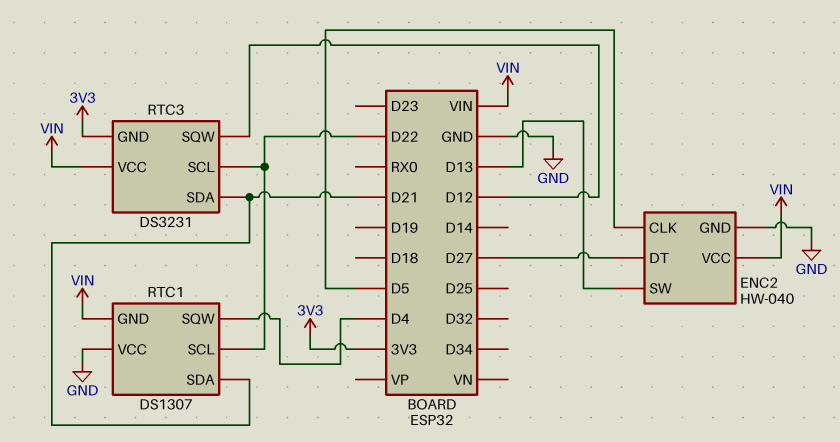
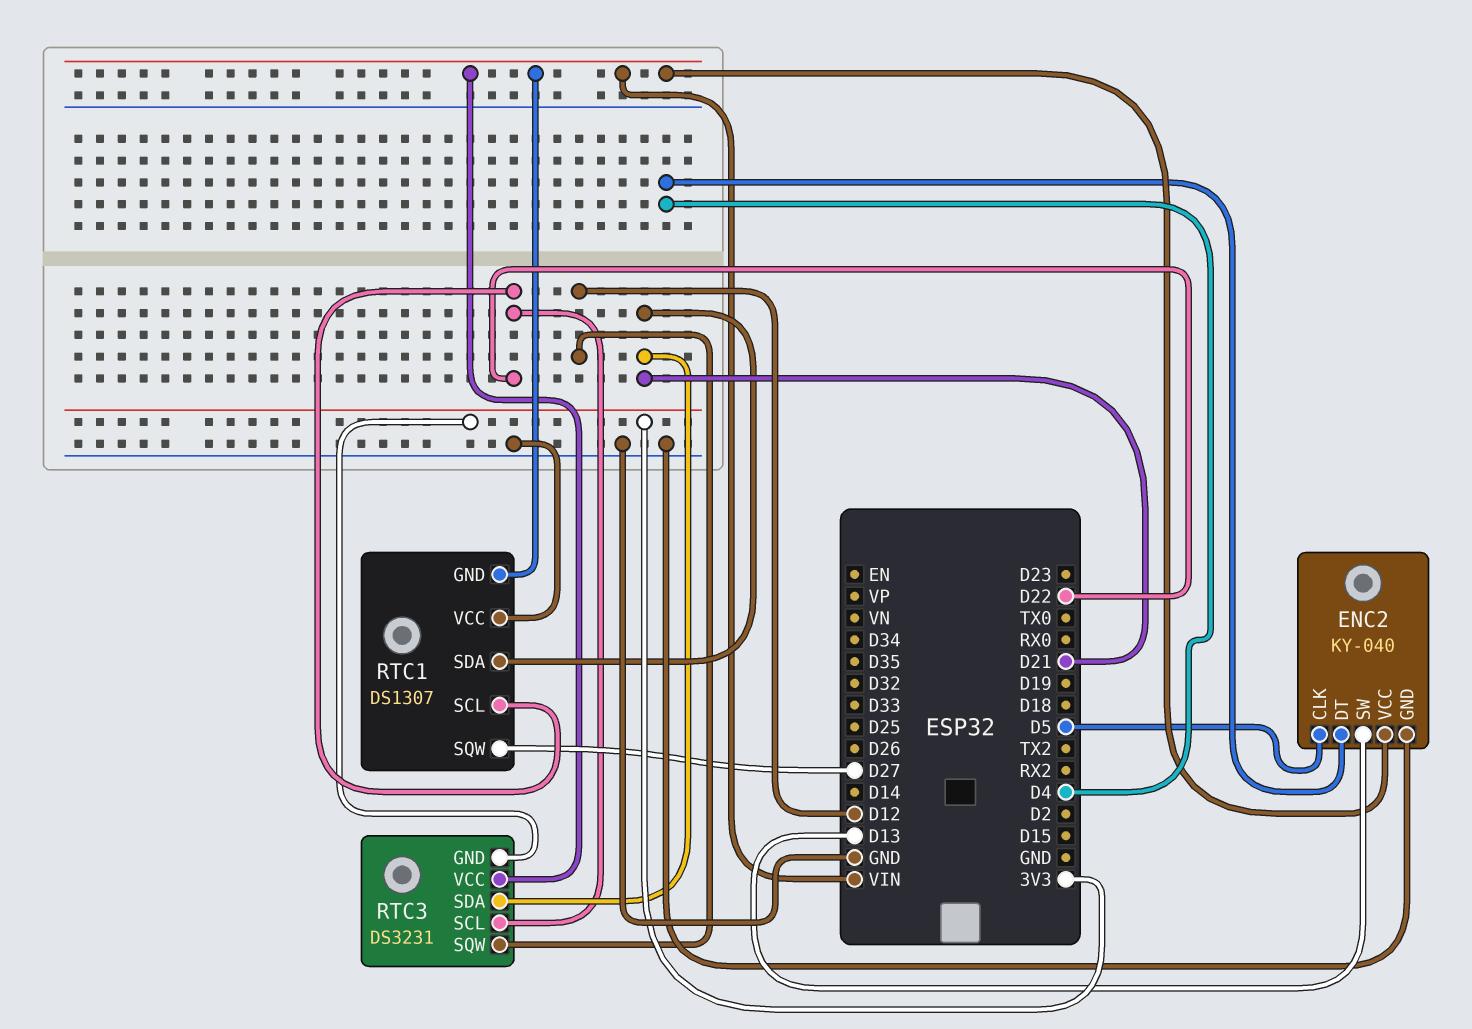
ENC2: HW-040 -> KY-040
ENC2 pin DT: D27 -> D4
RTC1 pin SQW: D4 -> D27

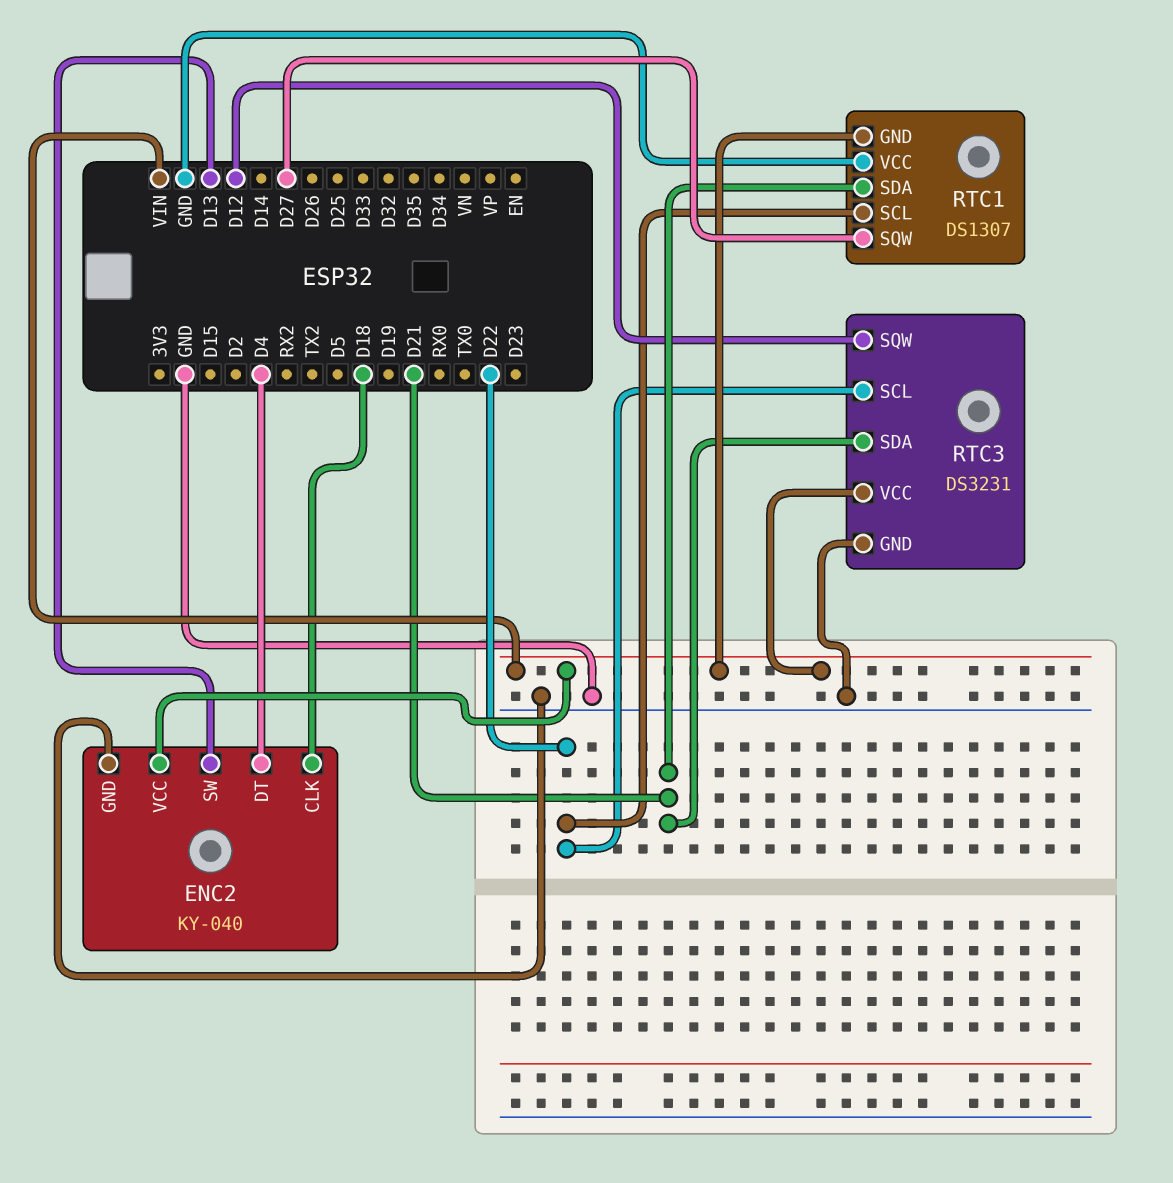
ENC2 pin CLK: D5 -> D18
RTC3 pin GND: 3V3 -> GND

